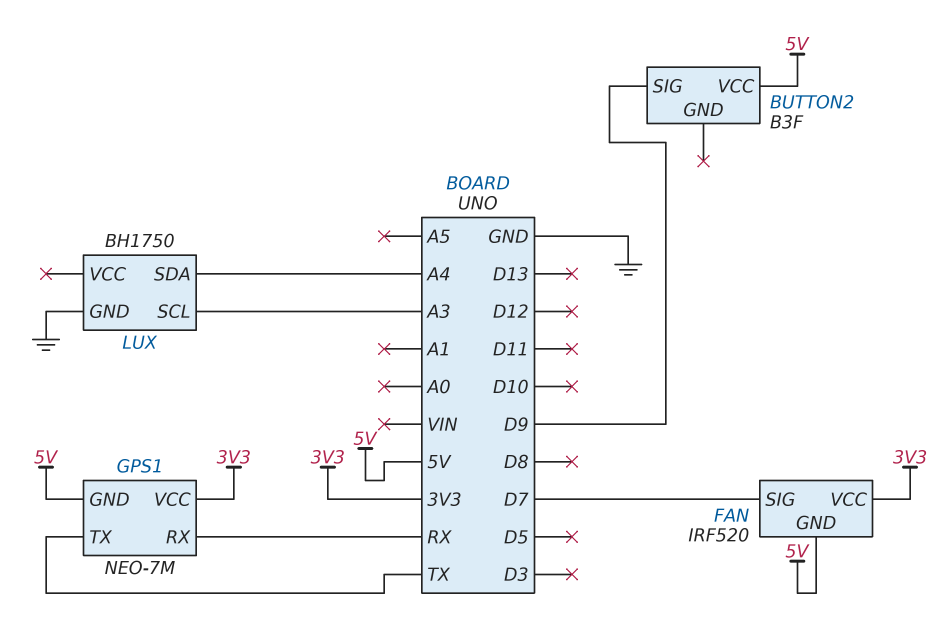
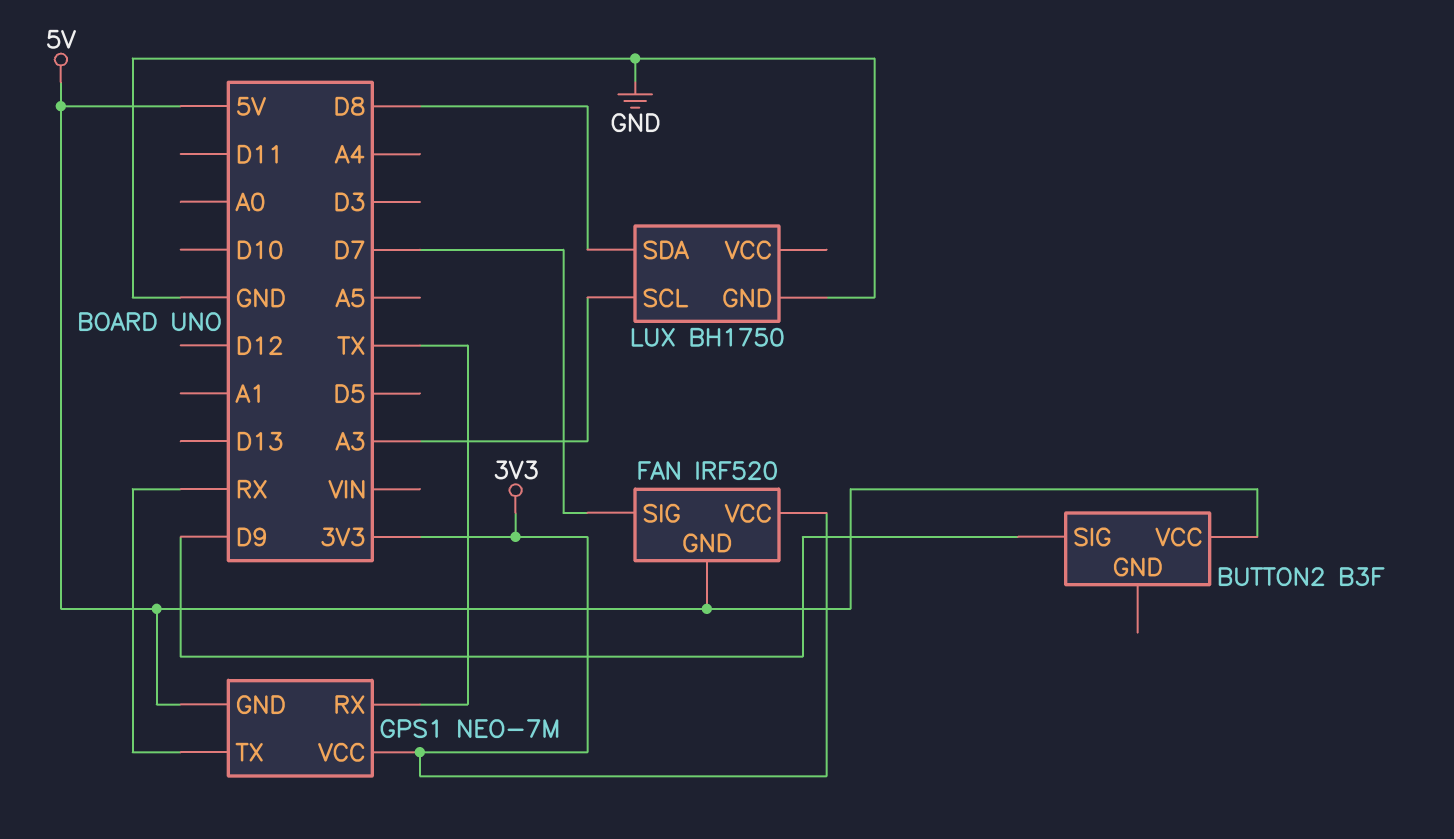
GPS1 pin RX: RX -> TX
GPS1 pin TX: TX -> RX
LUX pin SDA: A4 -> D8

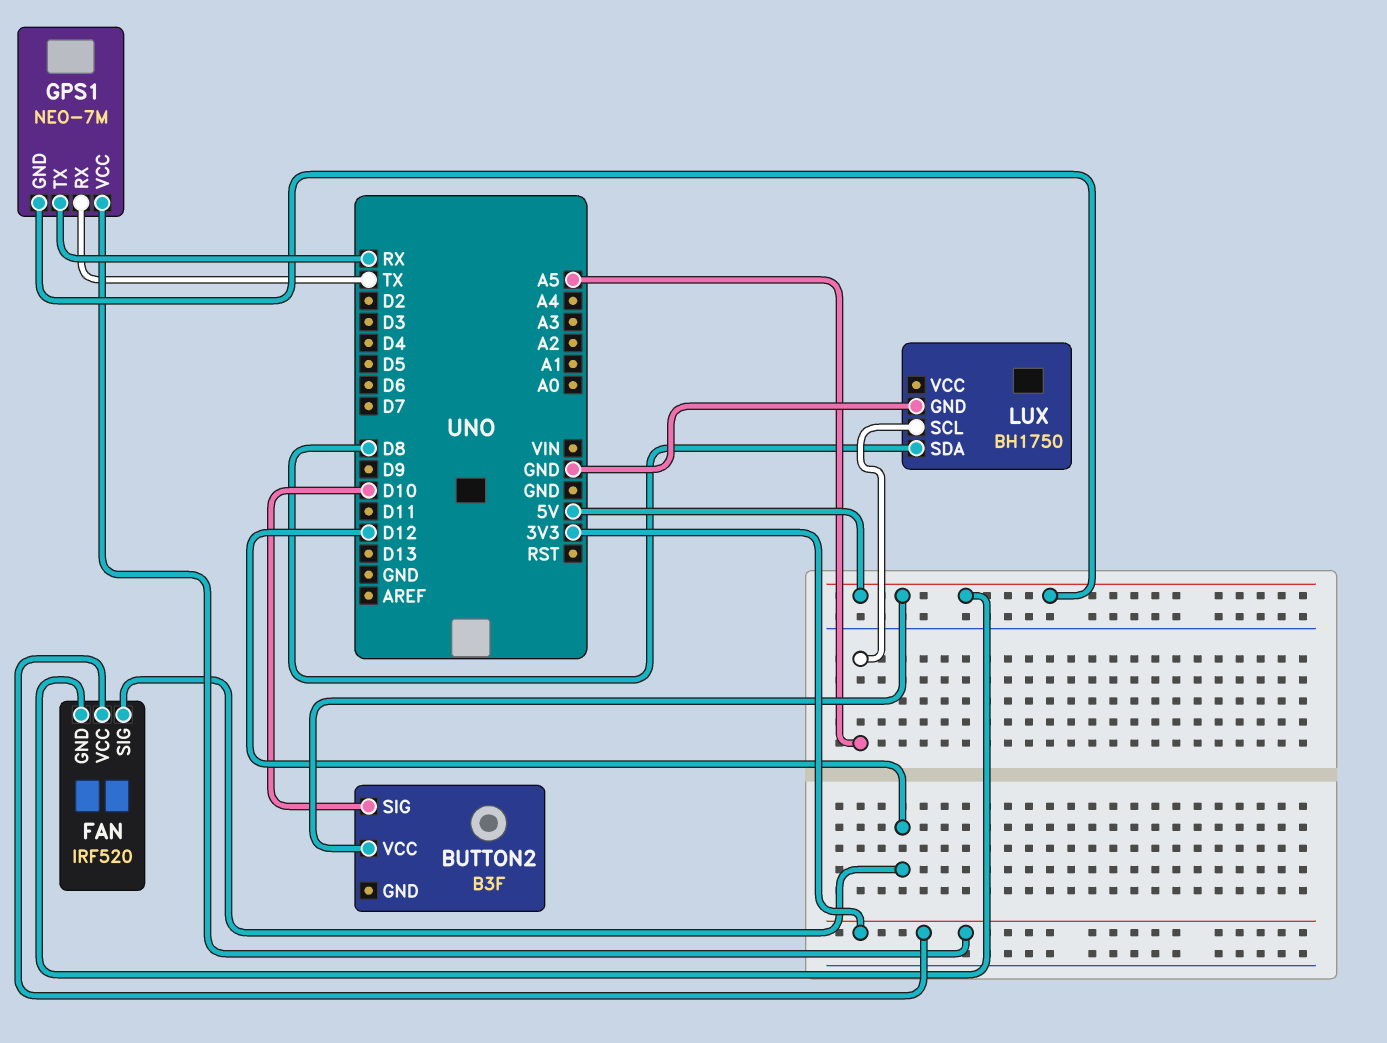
BUTTON2 pin SIG: D9 -> D10
FAN pin SIG: D7 -> D12
LUX pin SCL: A3 -> A5

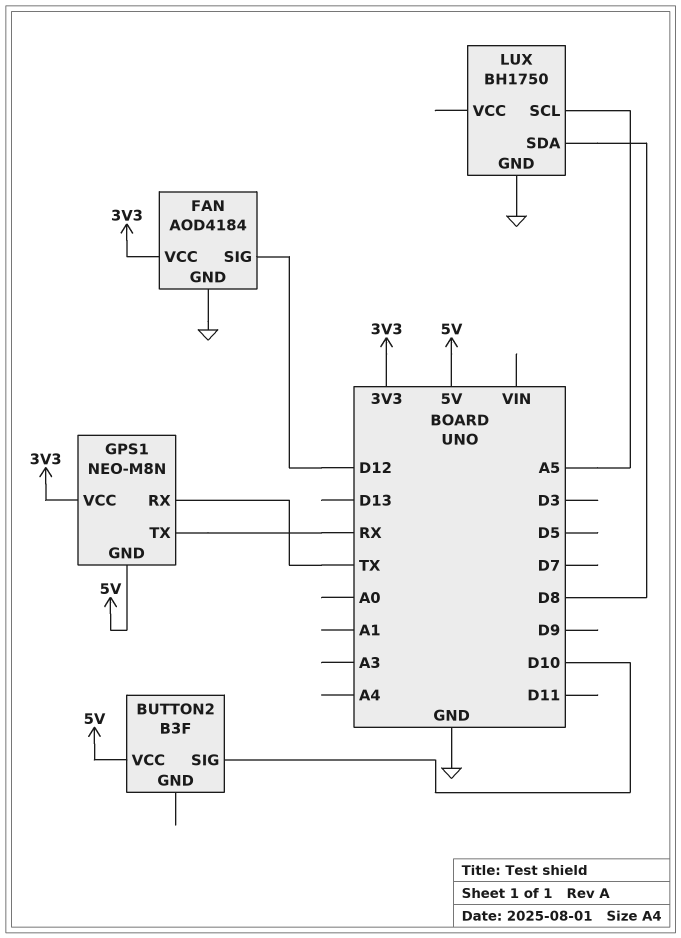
FAN: IRF520 -> AOD4184
FAN pin GND: 5V -> GND
GPS1: NEO-7M -> NEO-M8N

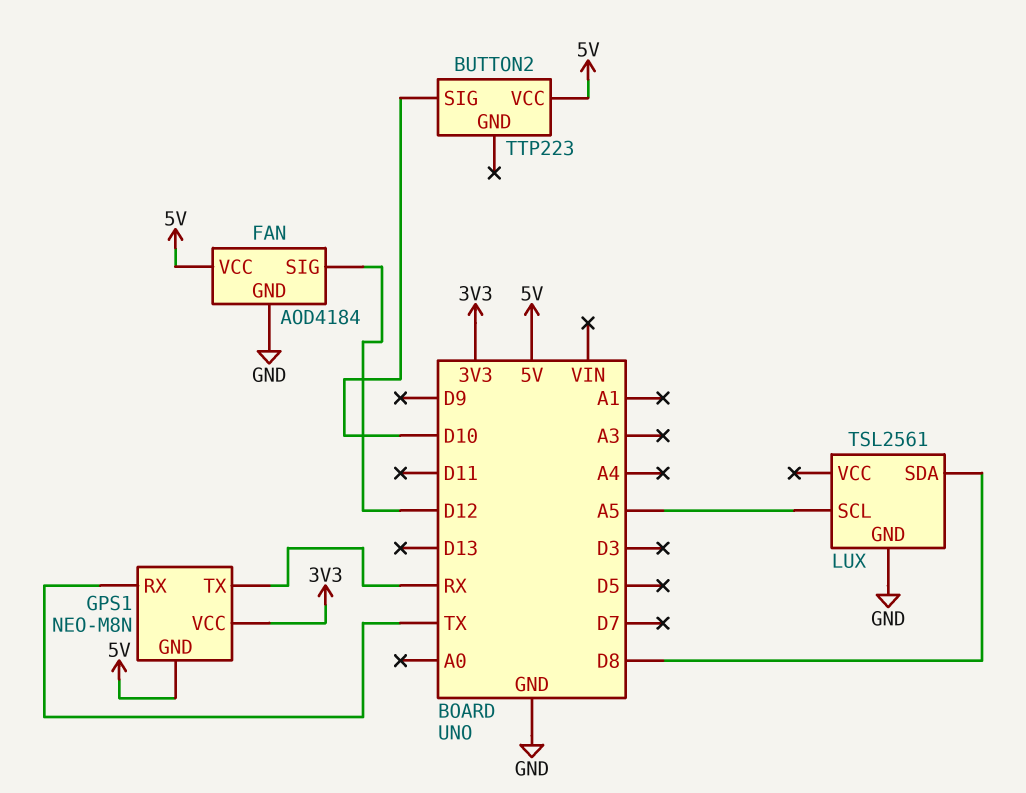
BUTTON2: B3F -> TTP223
FAN pin VCC: 3V3 -> 5V
LUX: BH1750 -> TSL2561

